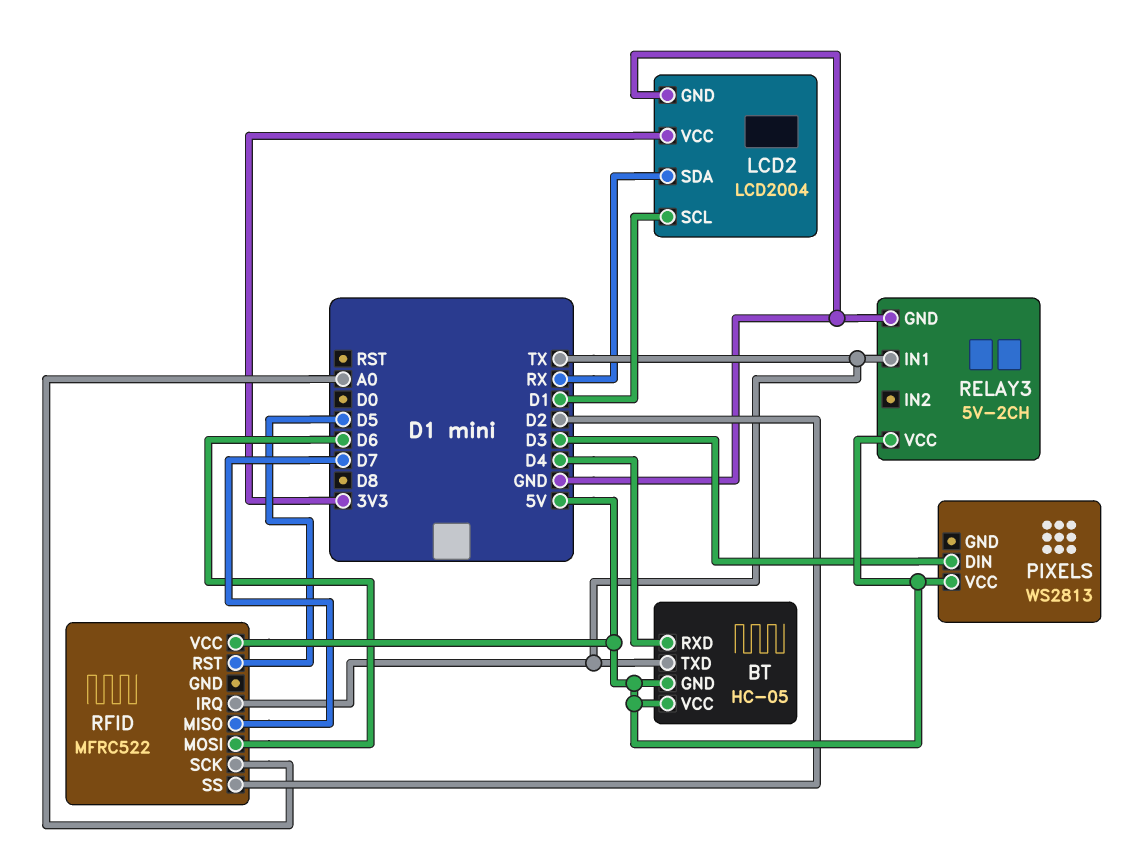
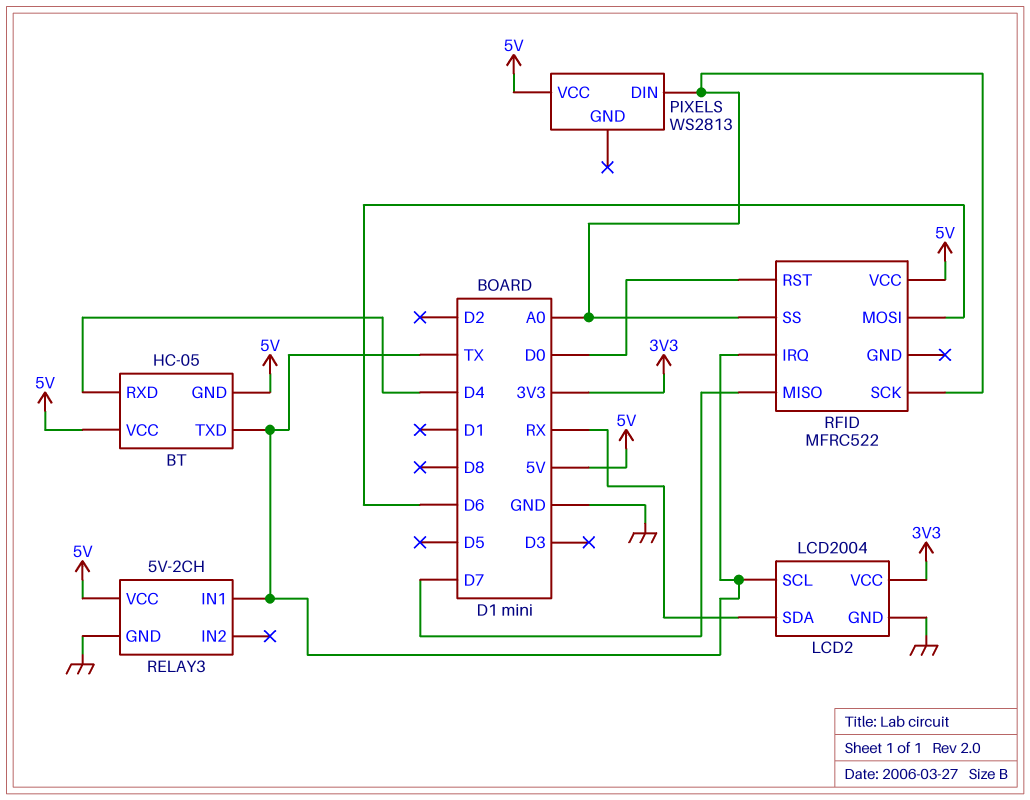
LCD2 pin SCL: D1 -> TX
PIXELS pin DIN: D3 -> A0
RFID pin RST: D5 -> D0
RFID pin SS: D2 -> A0

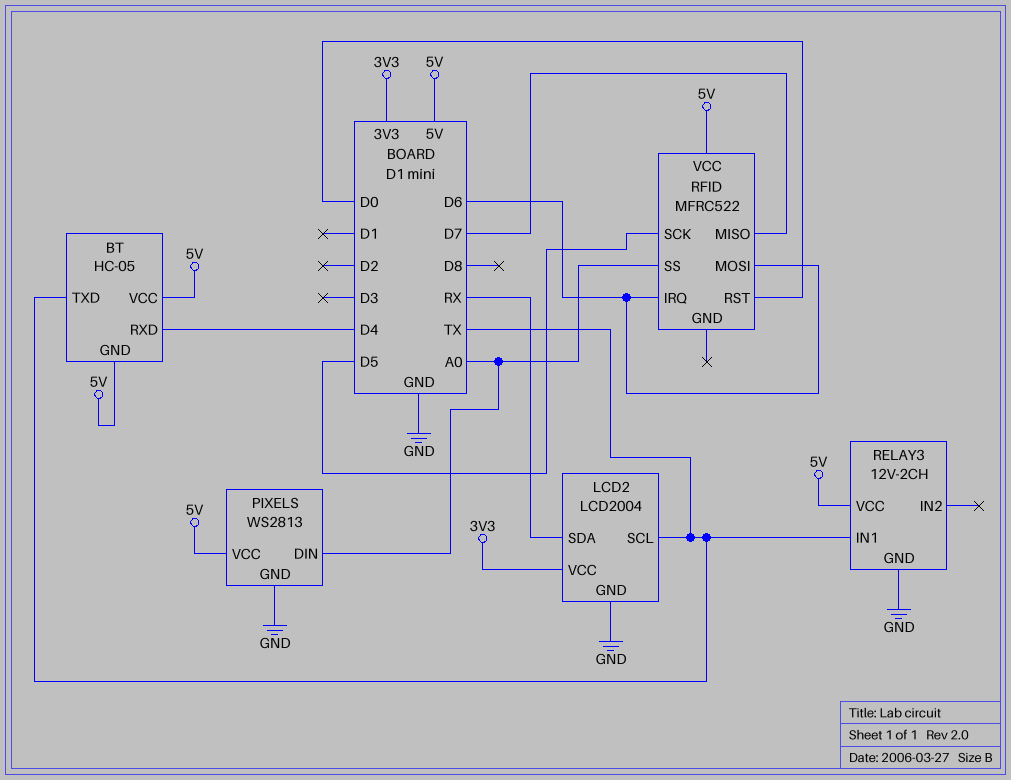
PIXELS pin GND: none -> GND
RELAY3: 5V-2CH -> 12V-2CH
RFID pin IRQ: TX -> D6
RFID pin SCK: A0 -> D5

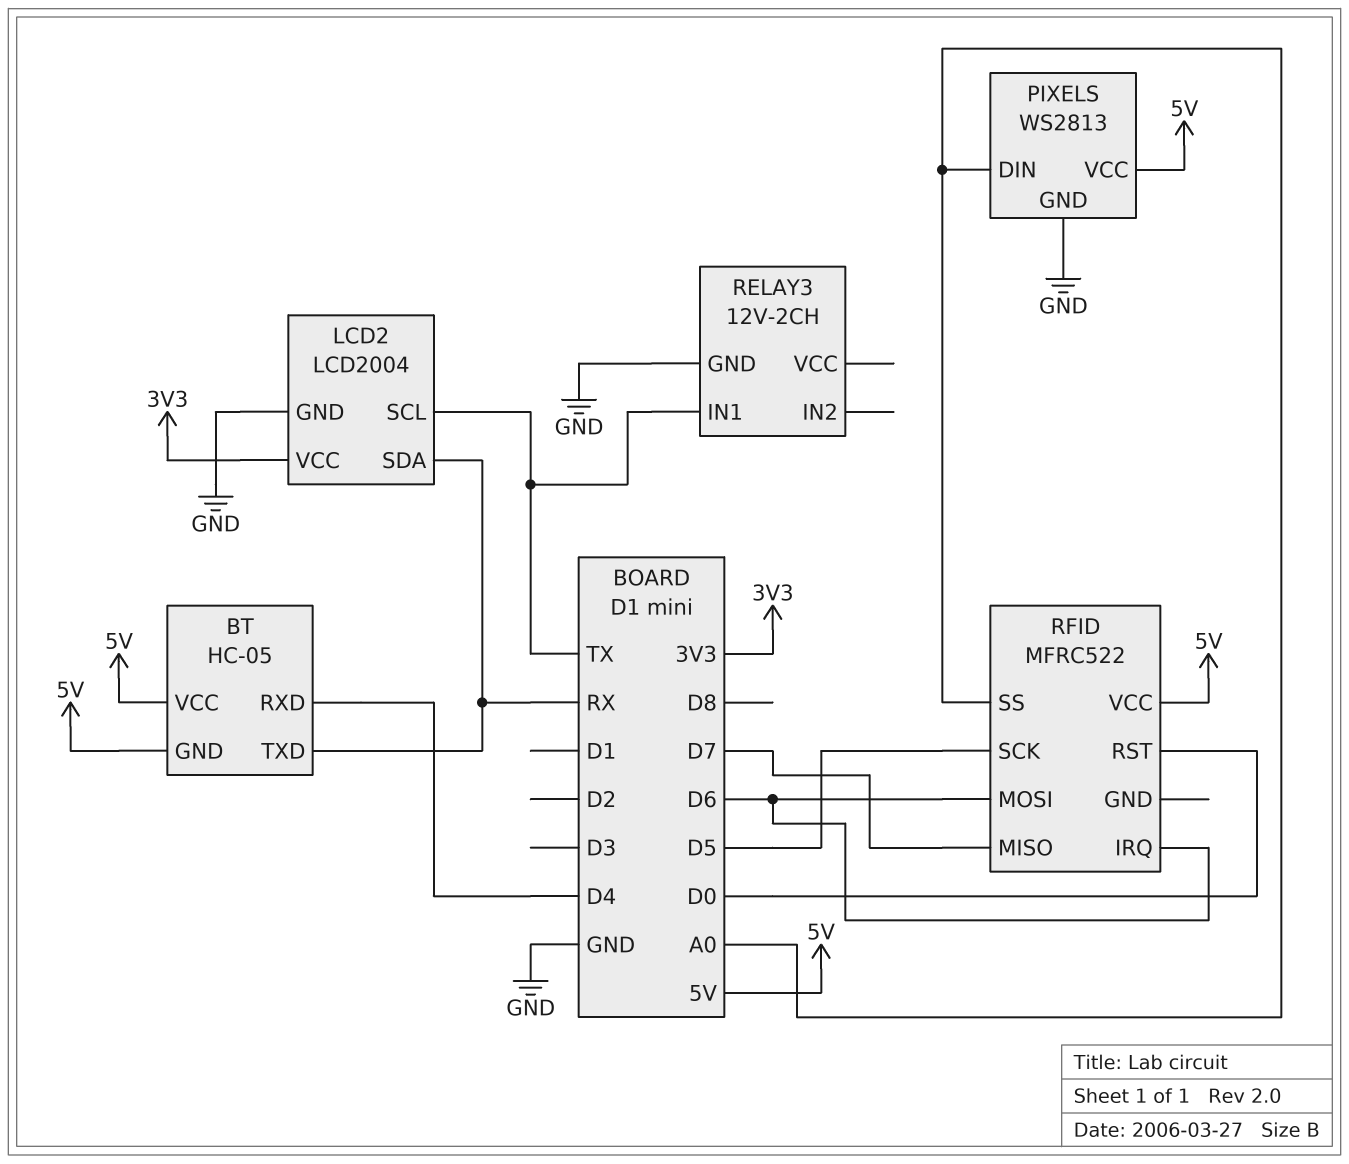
BT pin TXD: TX -> RX
RELAY3 pin VCC: 5V -> none

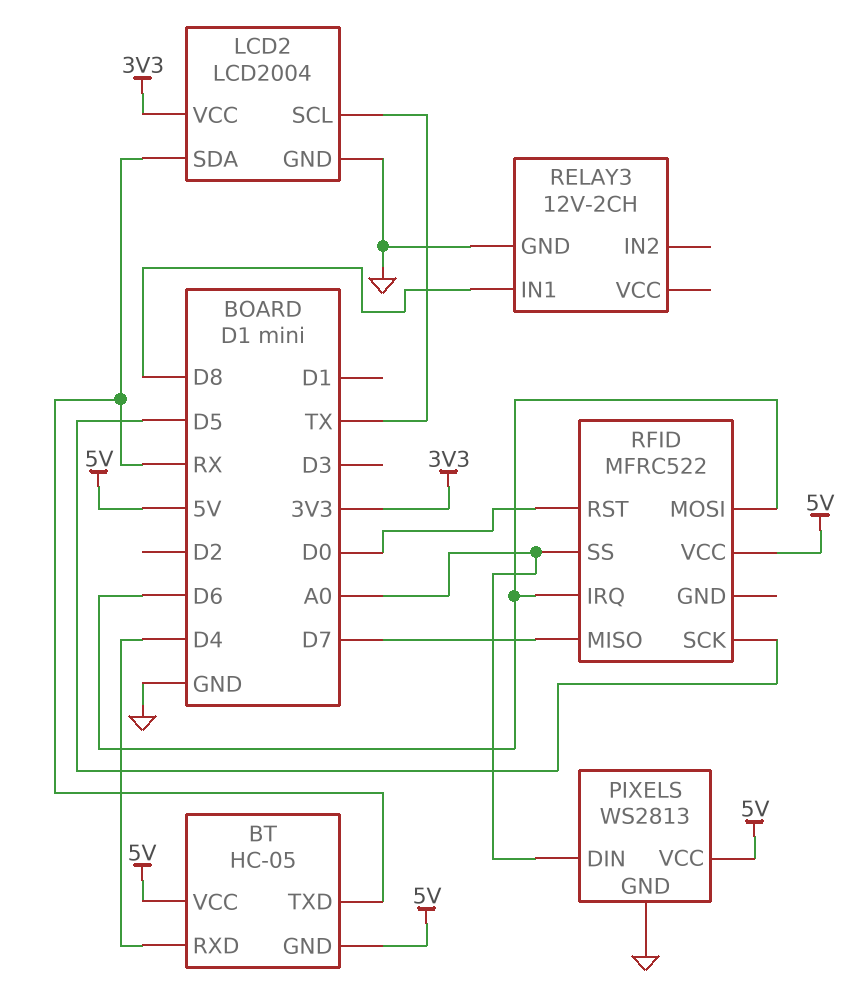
RELAY3 pin IN1: TX -> D8

